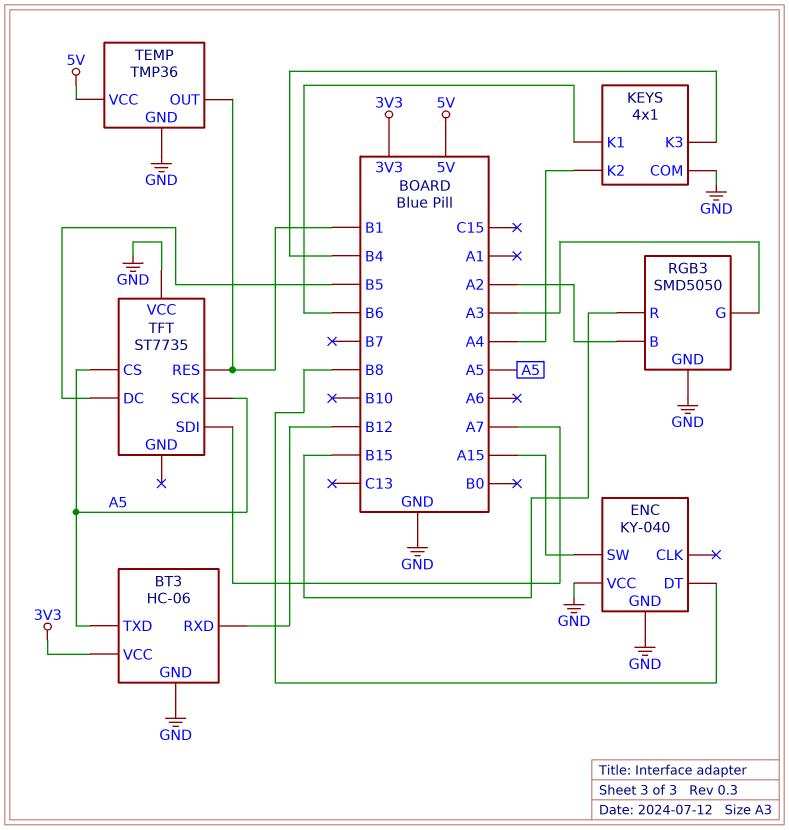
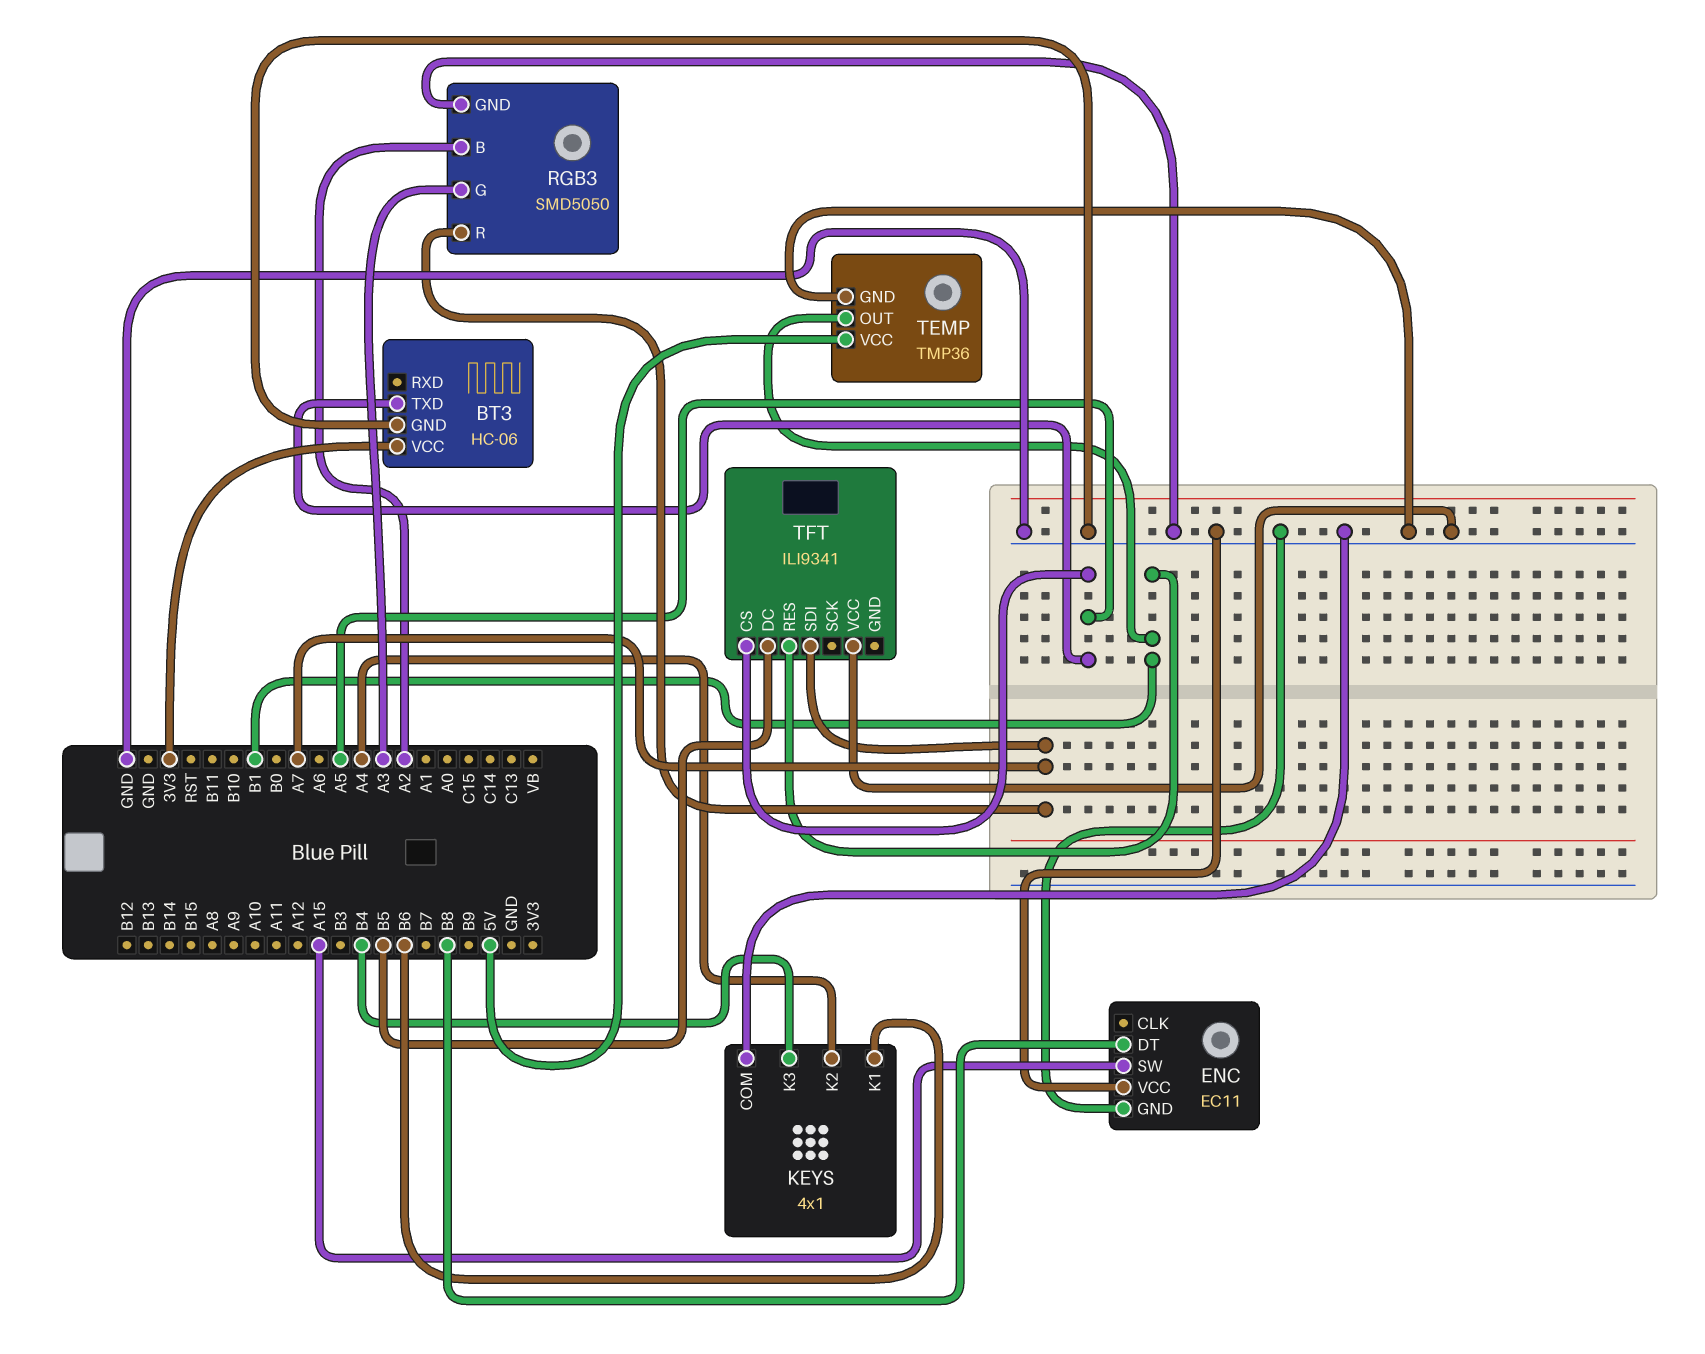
BT3 pin RXD: B12 -> none
ENC: KY-040 -> EC11
RGB3 pin R: B15 -> A7
TFT: ST7735 -> ILI9341
TFT pin SCK: A5 -> none

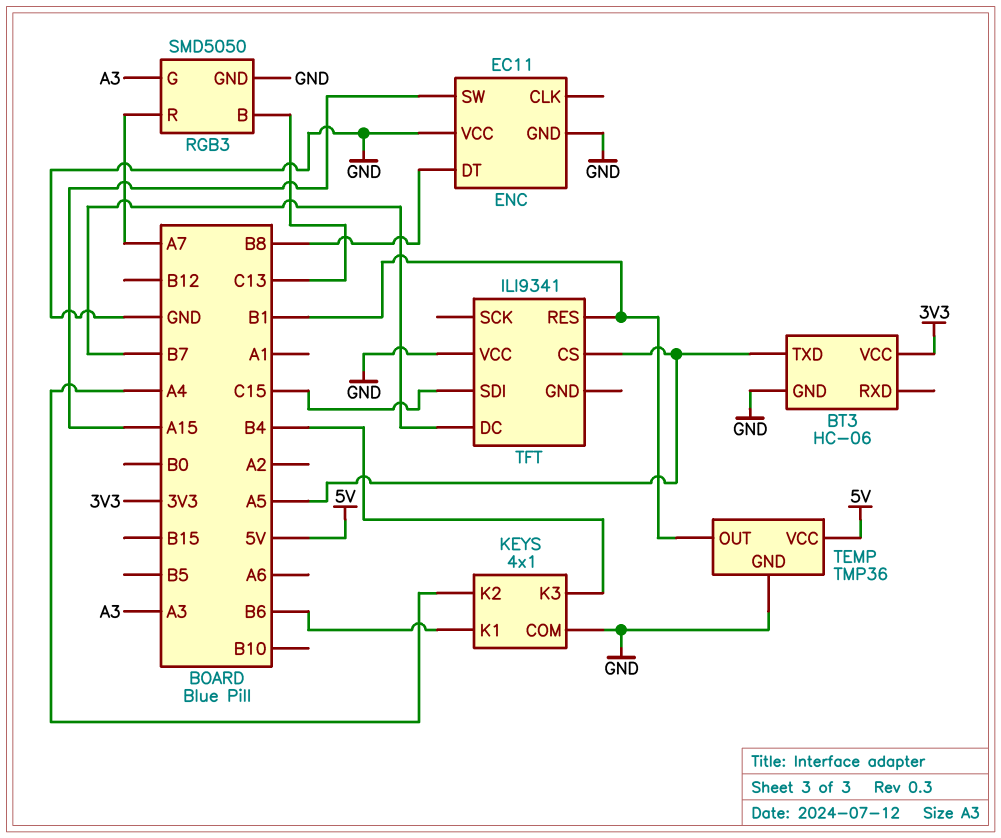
RGB3 pin B: A2 -> C13
TFT pin DC: B5 -> B7
TFT pin SDI: A7 -> C15

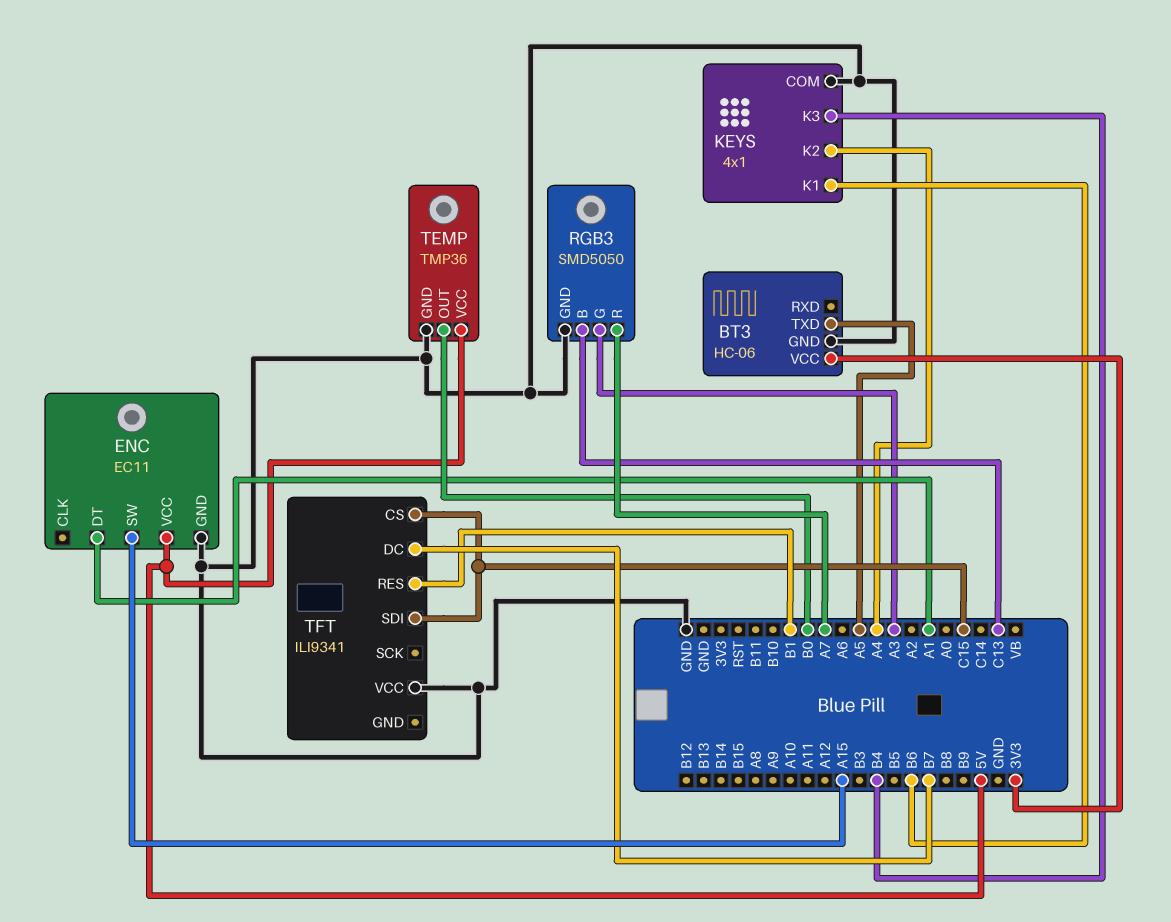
ENC pin DT: B8 -> A1
ENC pin VCC: GND -> 5V
TEMP pin OUT: B1 -> B0
TFT pin CS: A5 -> C15

